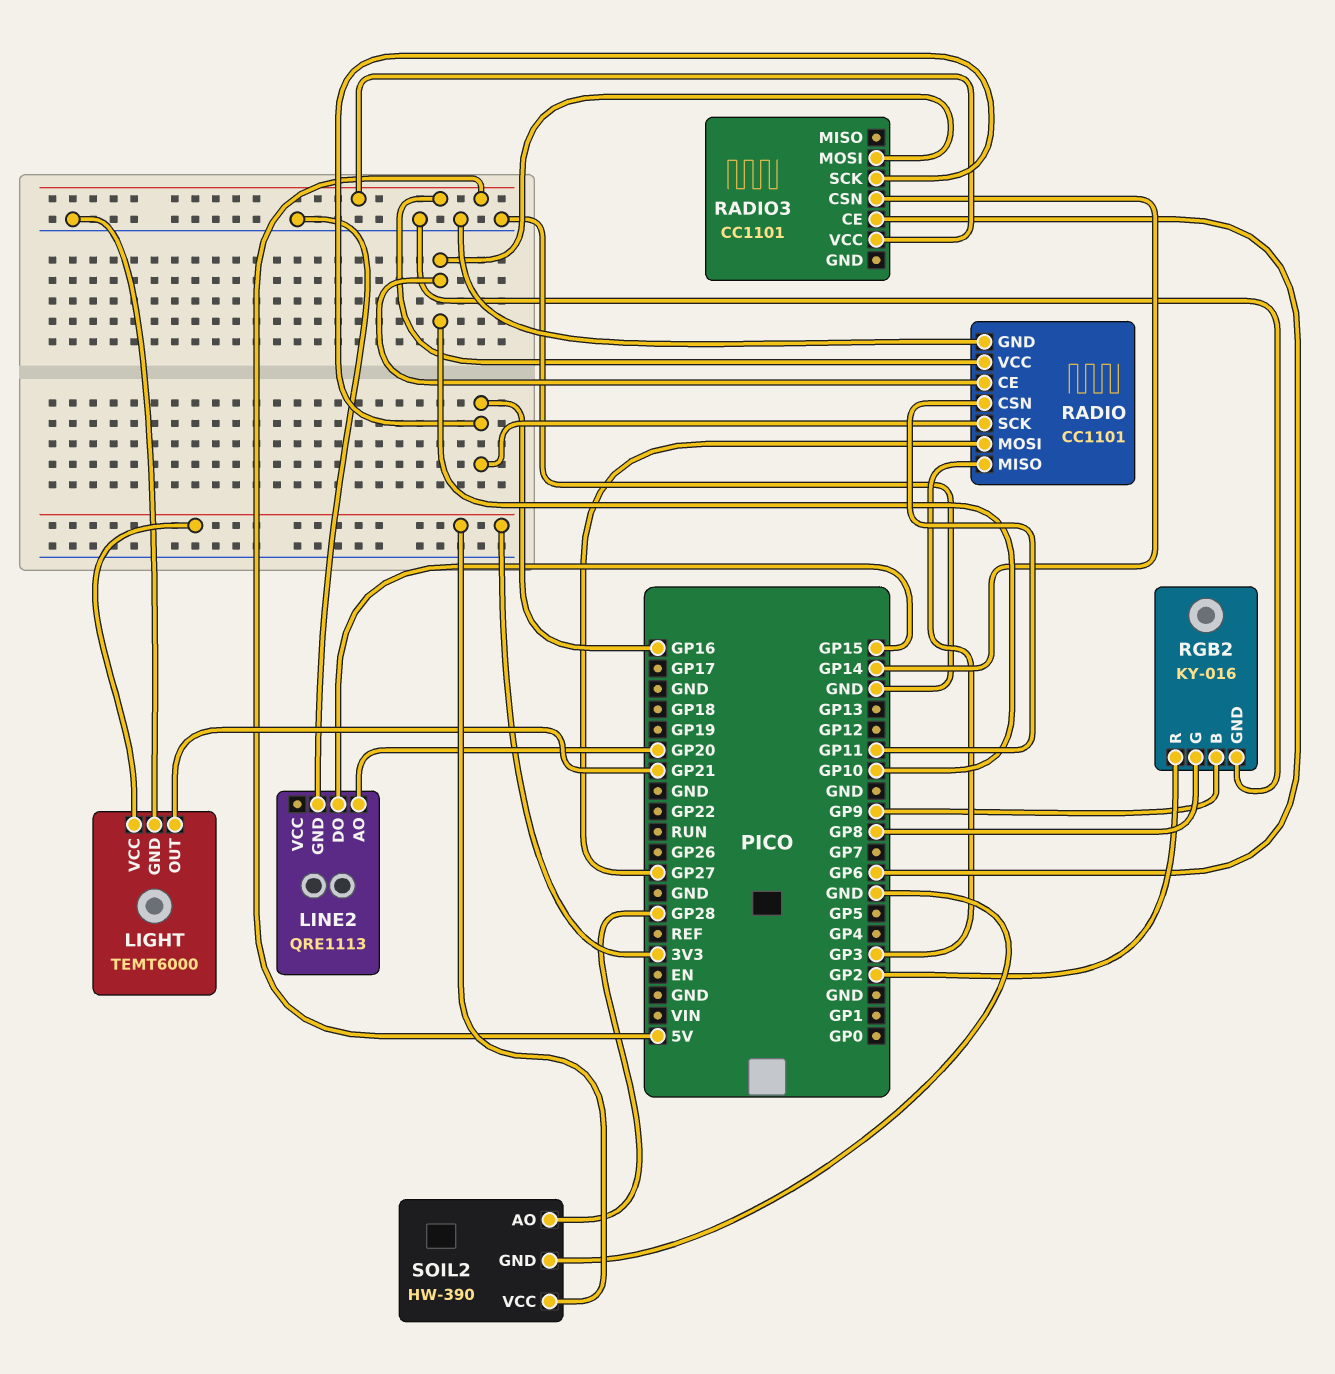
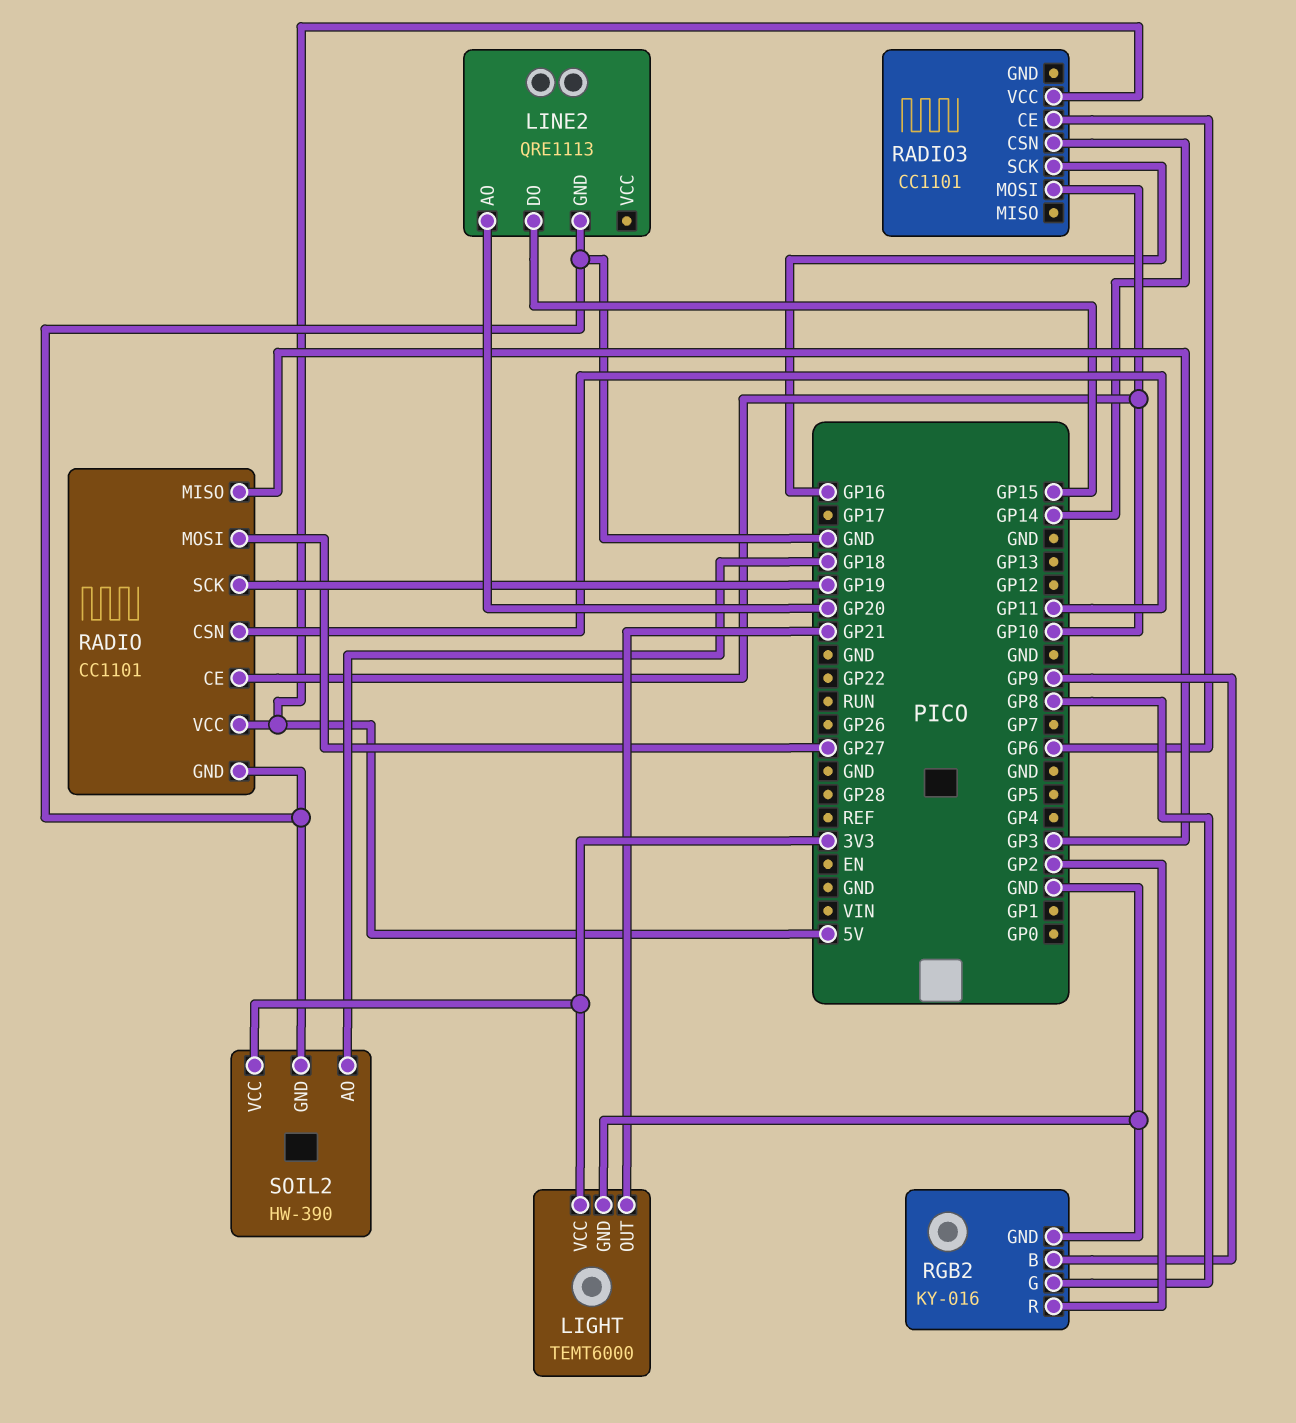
RADIO pin SCK: GP16 -> GP19
SOIL2 pin AO: GP28 -> GP18

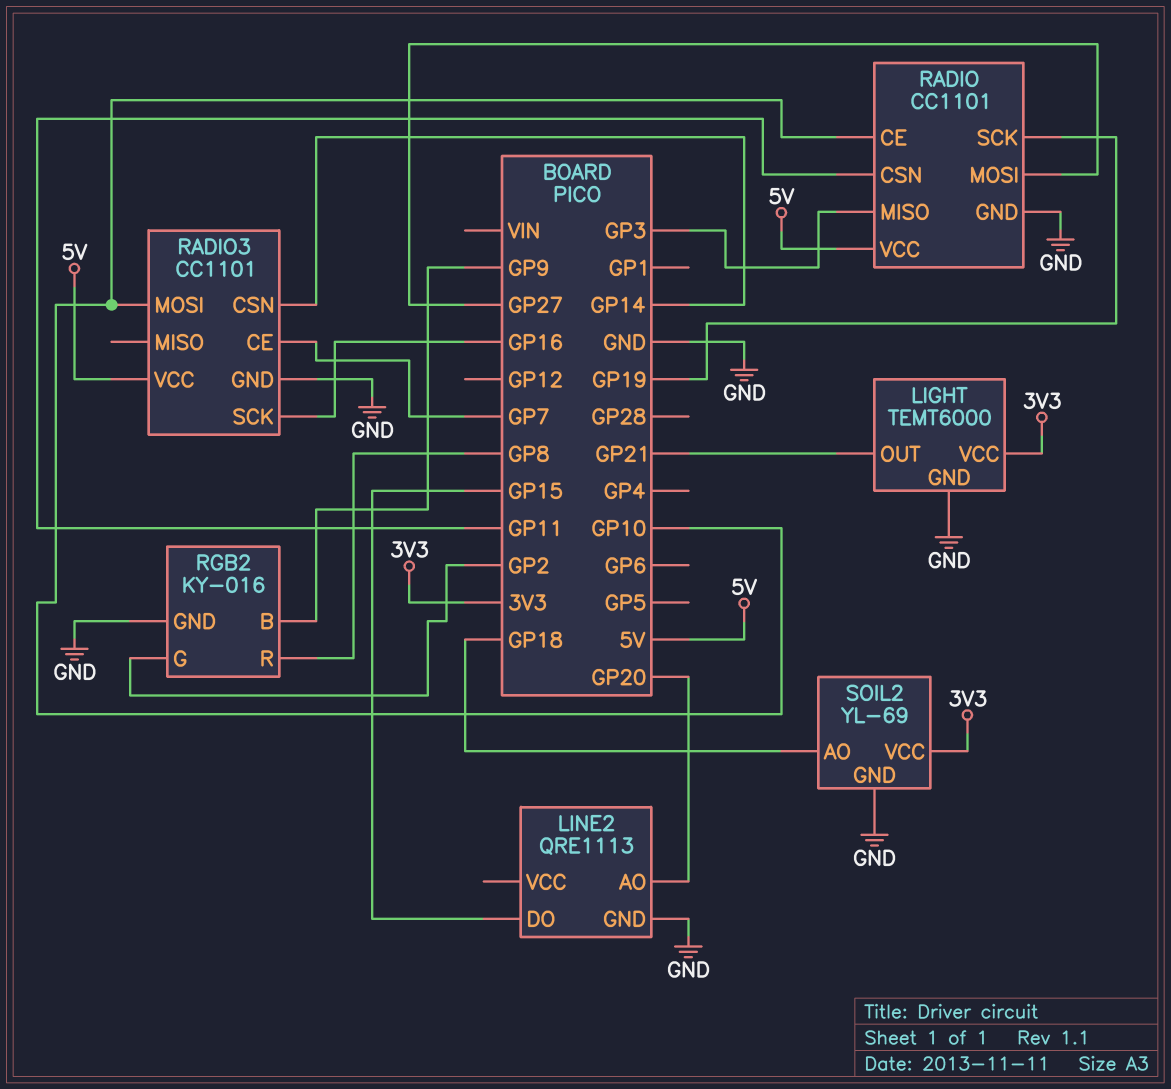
RADIO3 pin CE: GP6 -> GP7
RADIO3 pin GND: none -> GND
RGB2 pin G: GP8 -> GP2
RGB2 pin R: GP2 -> GP8
SOIL2: HW-390 -> YL-69

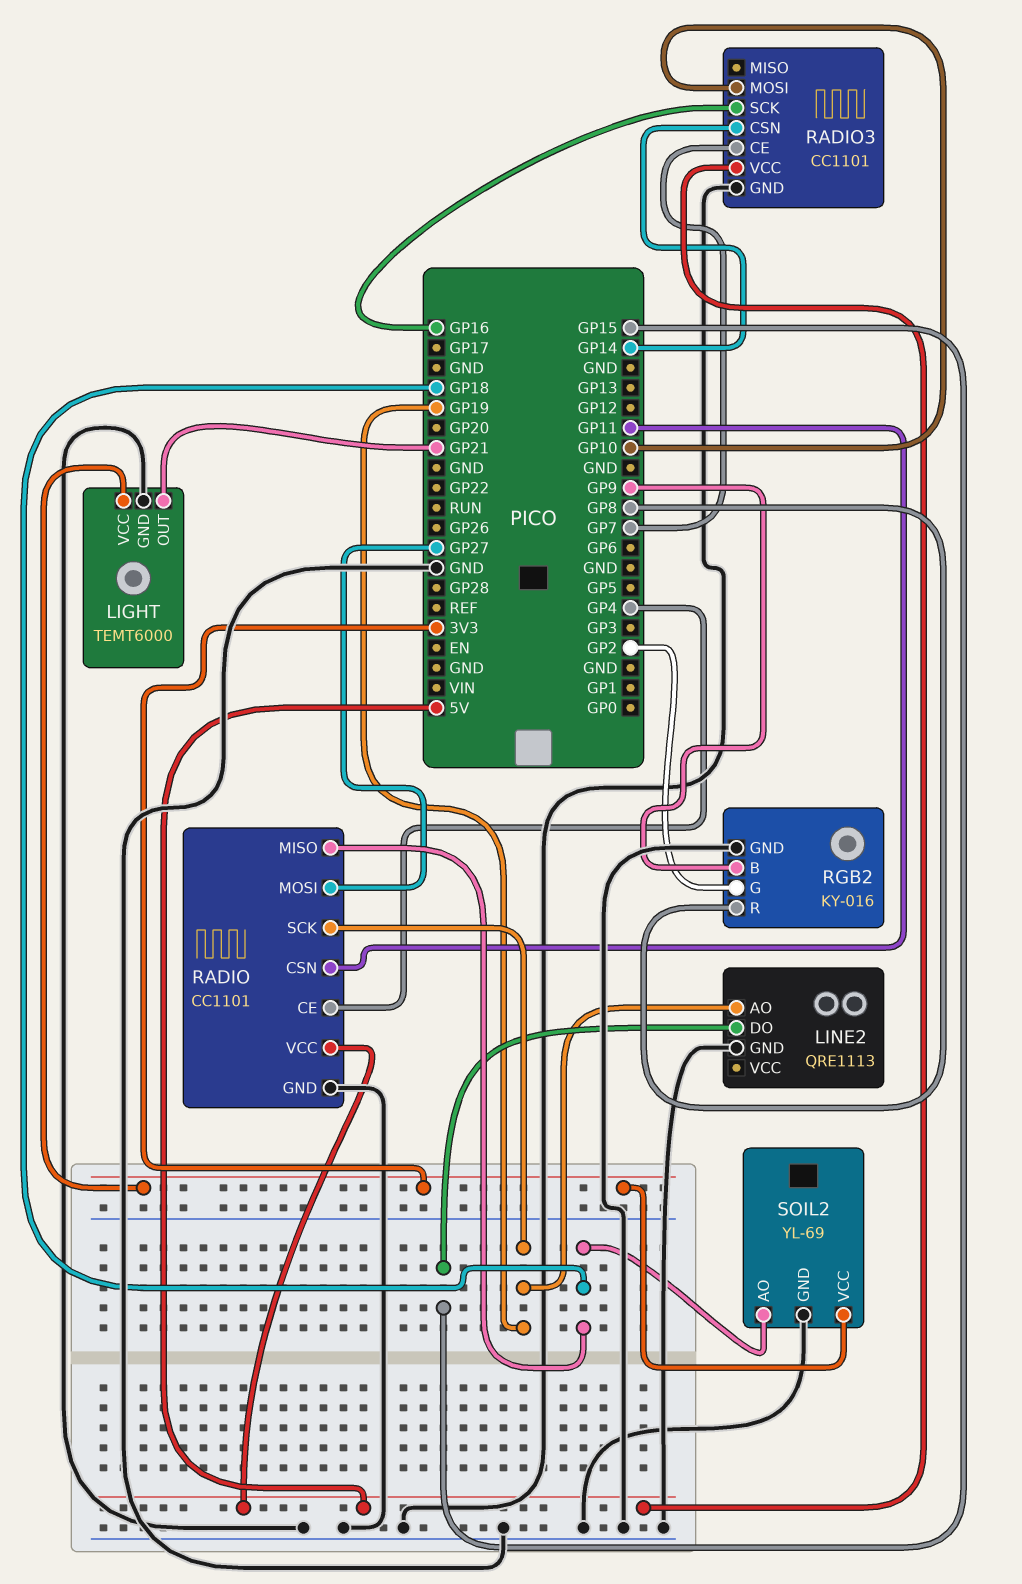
LINE2 pin AO: GP20 -> GP19
RADIO pin CE: GP10 -> GP4
RADIO pin MISO: GP3 -> GP18

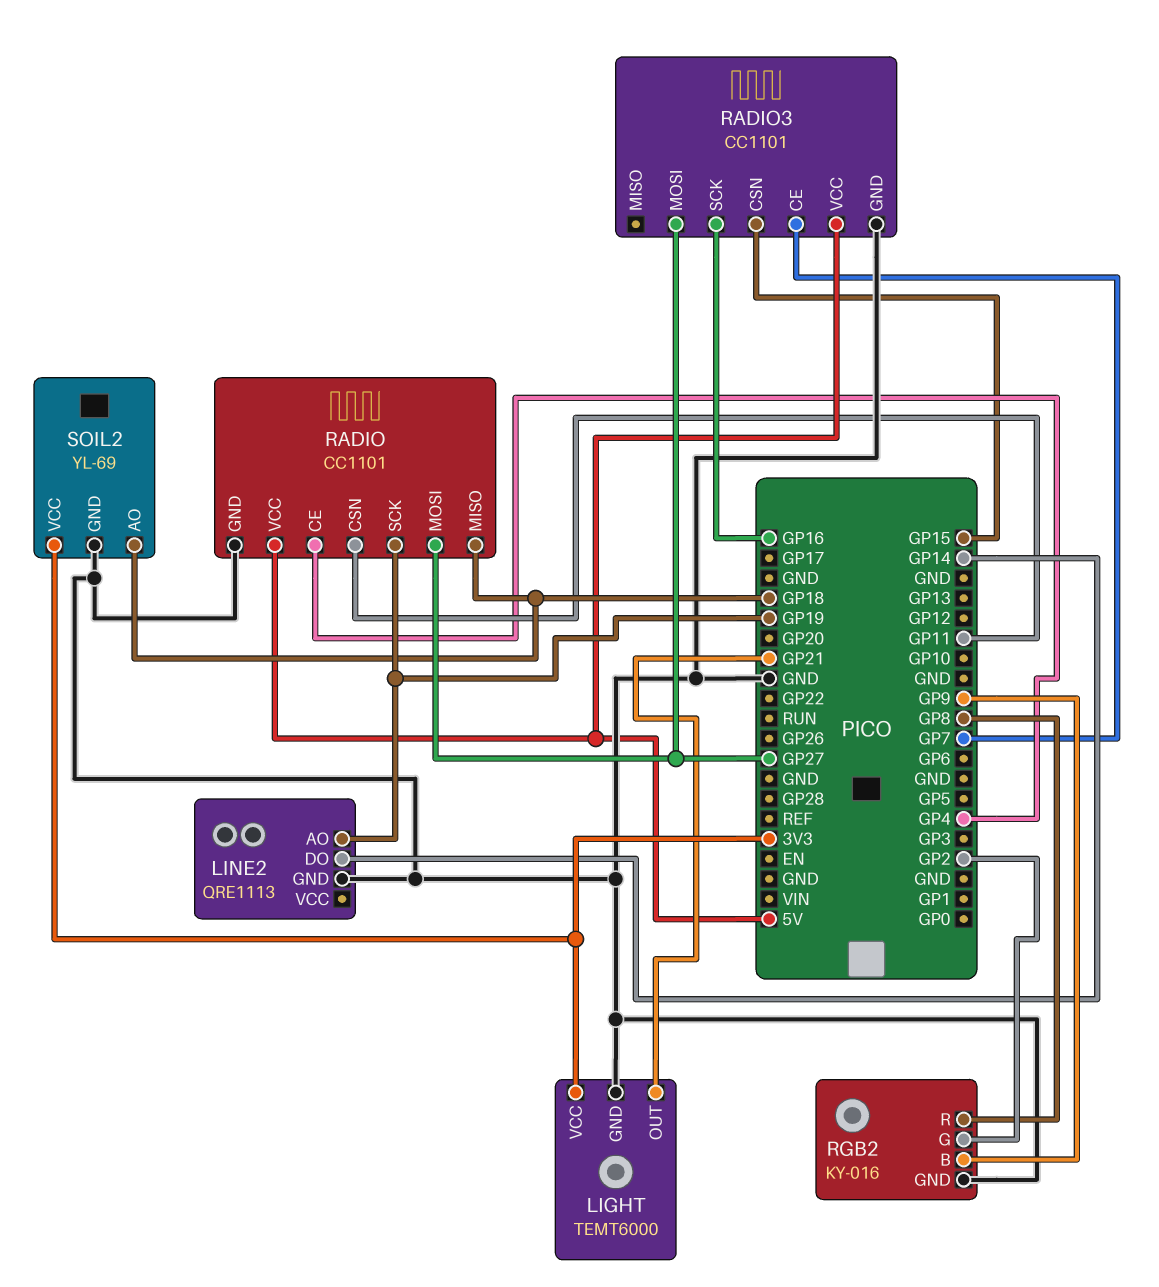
LINE2 pin DO: GP15 -> GP14
RADIO3 pin CSN: GP14 -> GP15
RADIO3 pin MOSI: GP10 -> GP27

